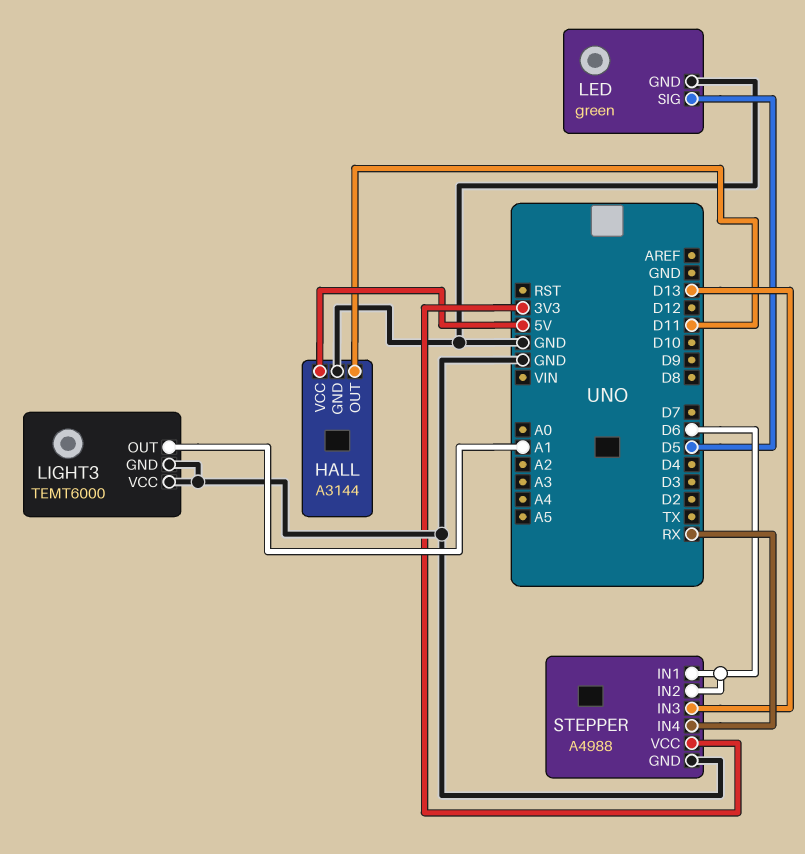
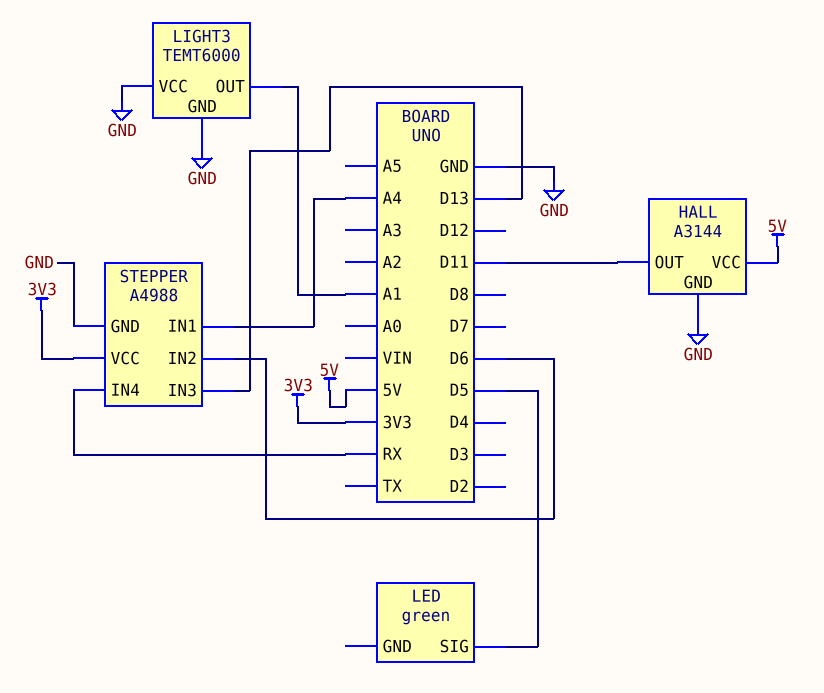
LED pin GND: GND -> none
STEPPER pin IN1: D6 -> A4

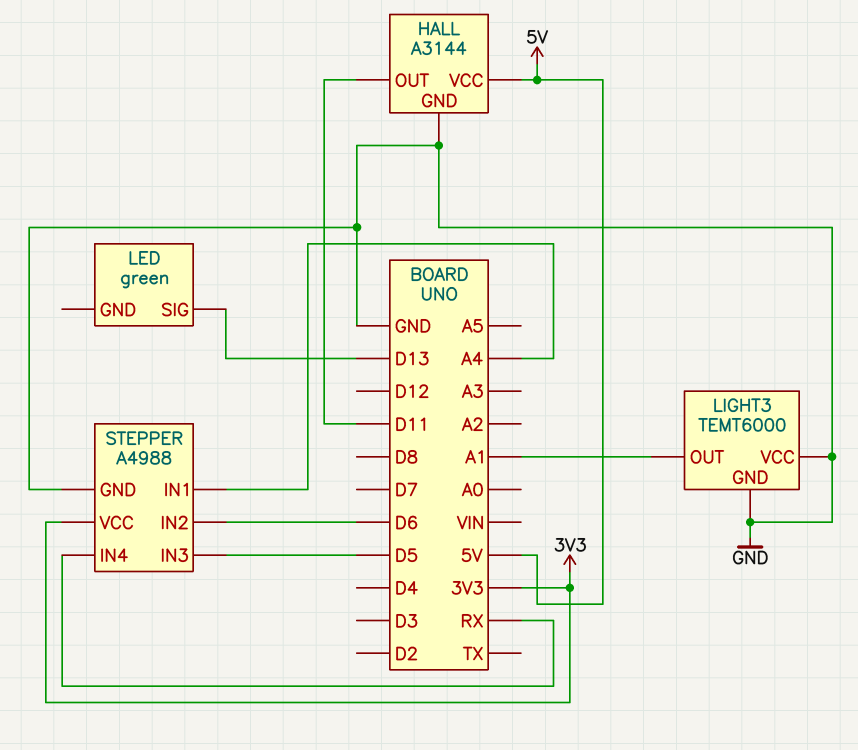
LED pin SIG: D5 -> D13
STEPPER pin IN3: D13 -> D5

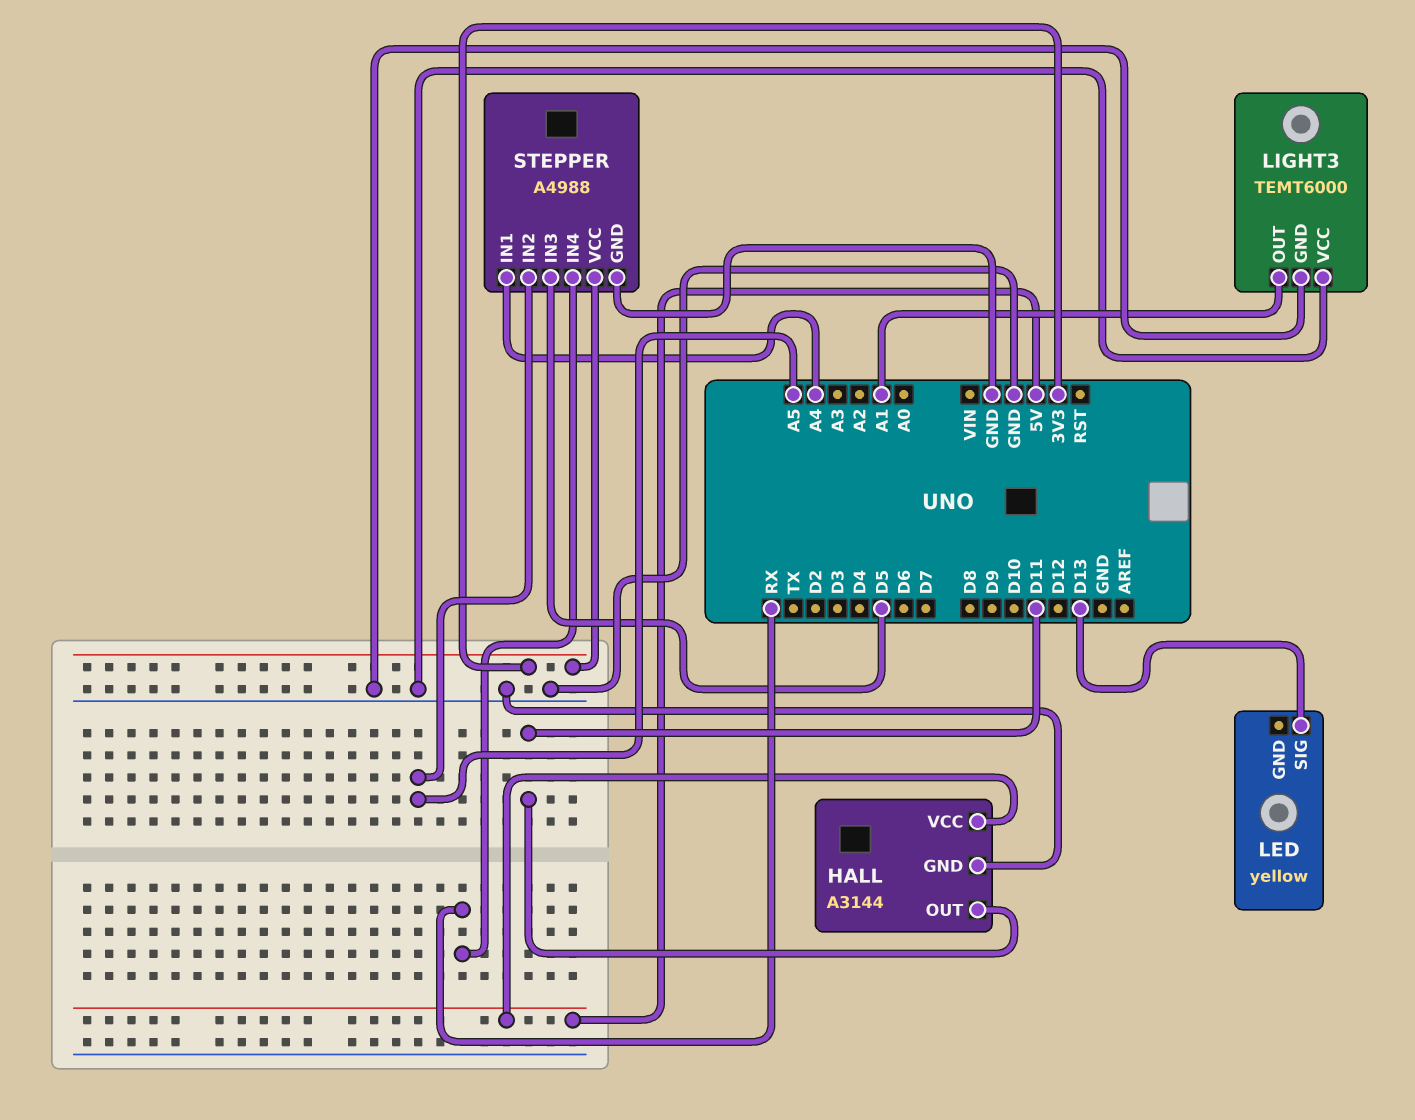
LED: green -> yellow
STEPPER pin IN2: D6 -> A5

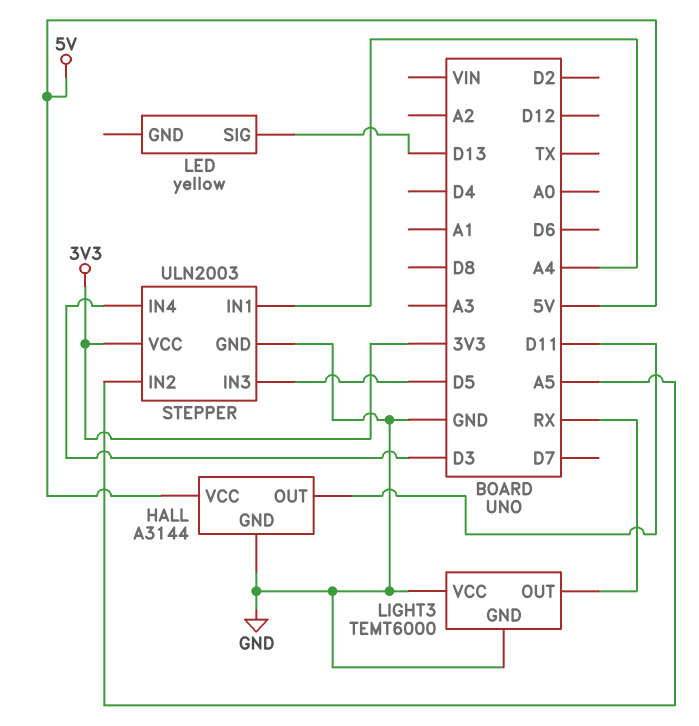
LIGHT3 pin OUT: A1 -> RX
STEPPER: A4988 -> ULN2003
STEPPER pin IN4: RX -> D3

